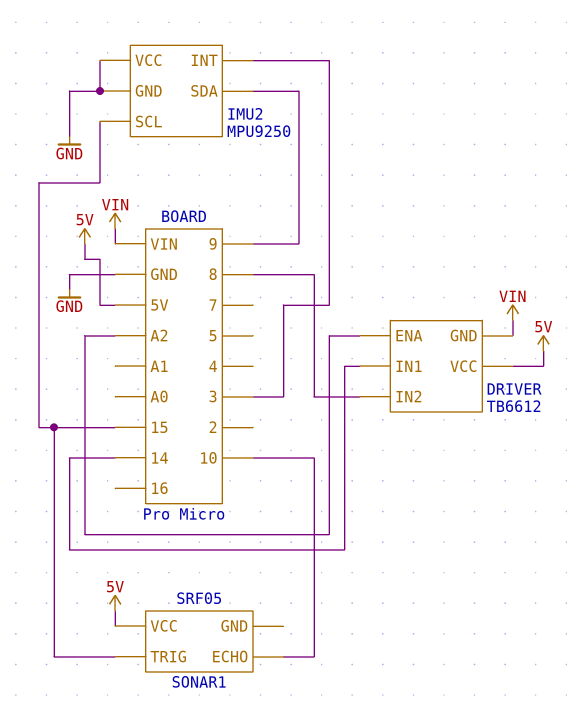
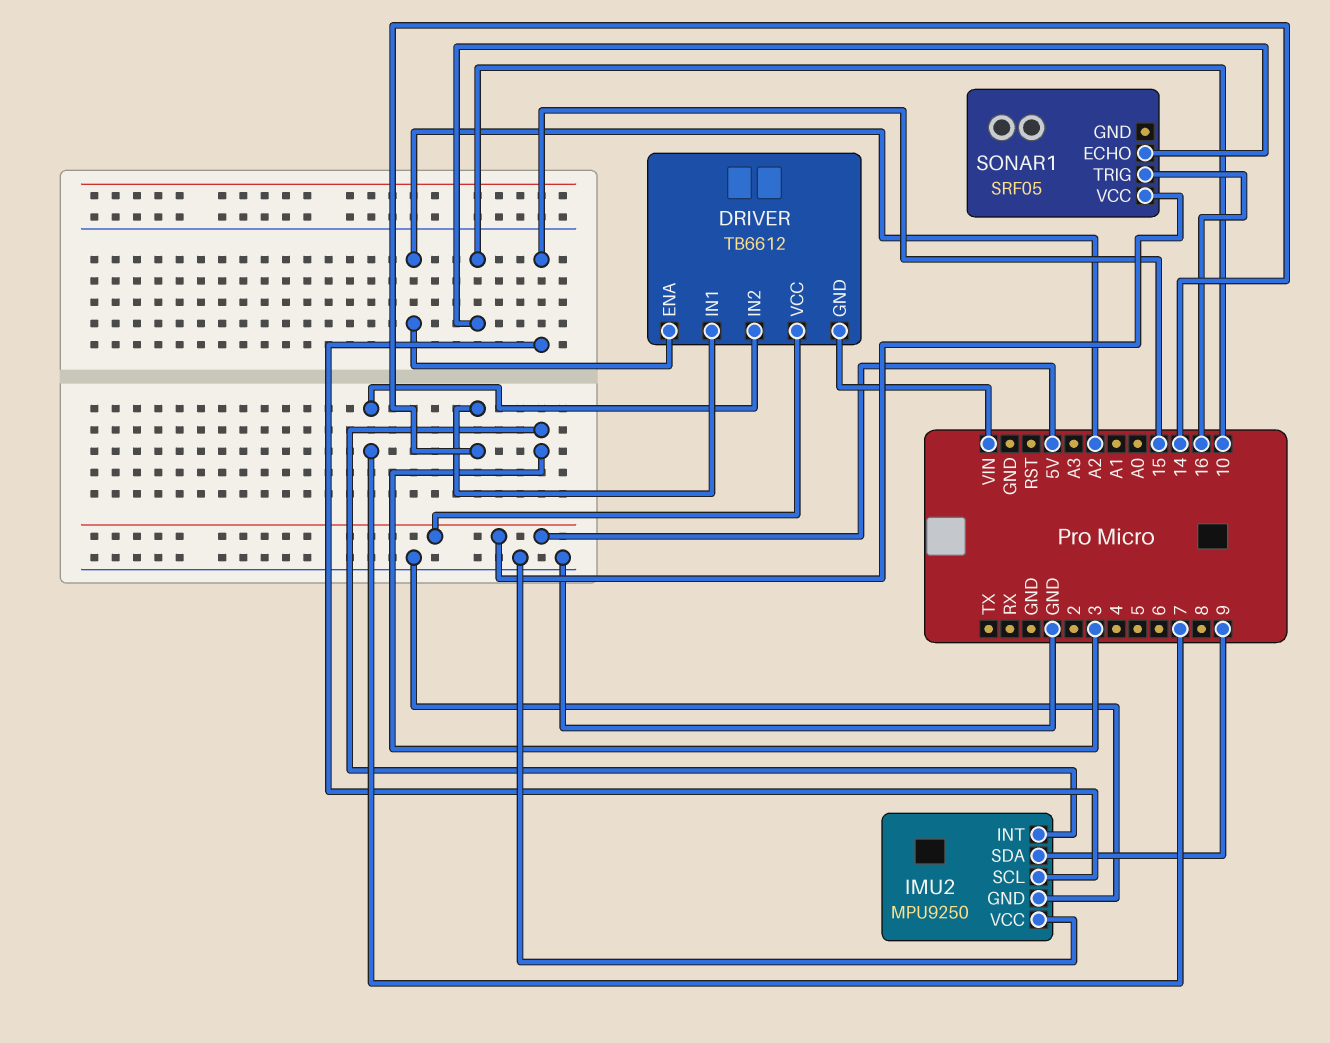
DRIVER pin IN2: 8 -> 7
SONAR1 pin TRIG: 15 -> 16

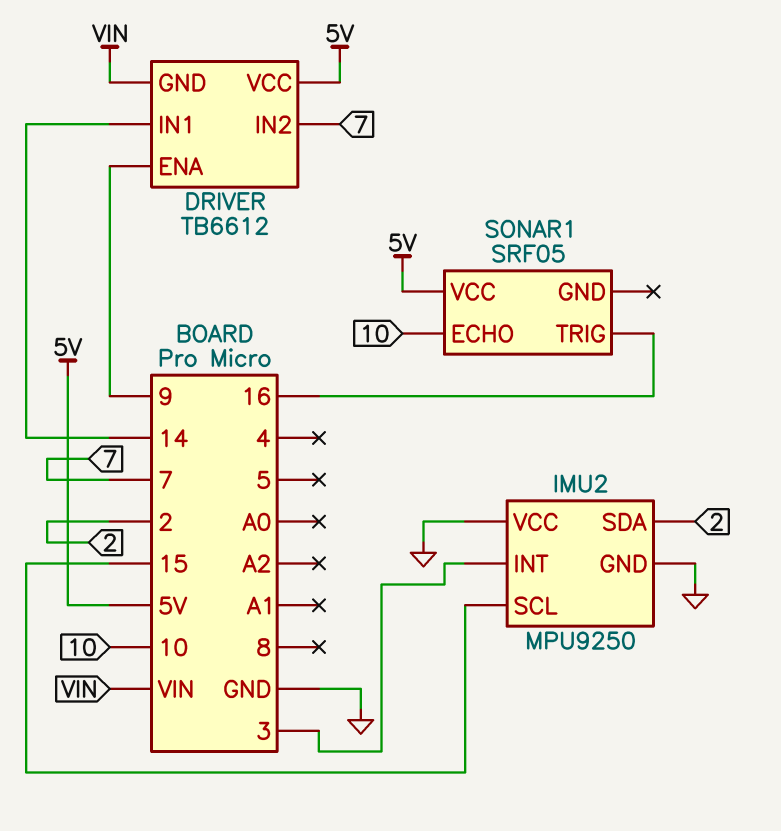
DRIVER pin ENA: A2 -> 9
IMU2 pin SDA: 9 -> 2

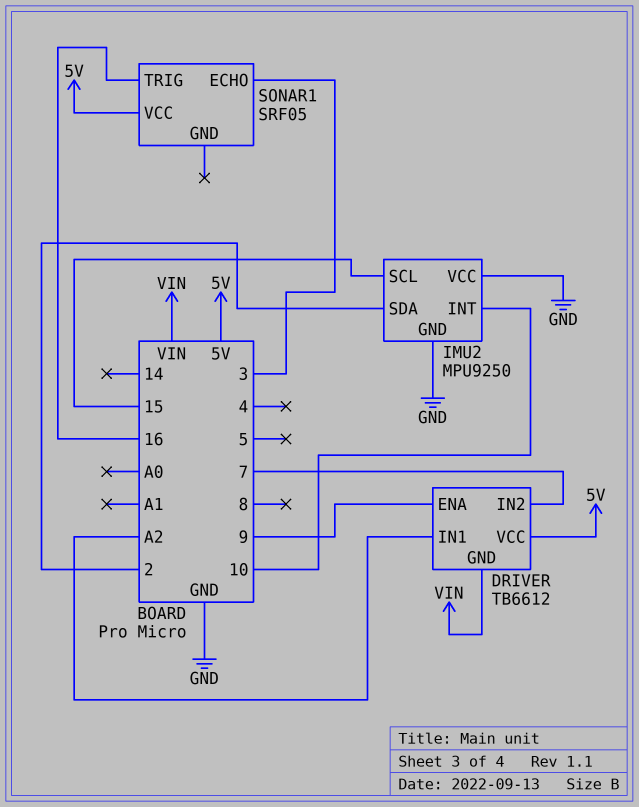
DRIVER pin IN1: 14 -> A2
IMU2 pin INT: 3 -> 10
SONAR1 pin ECHO: 10 -> 3

